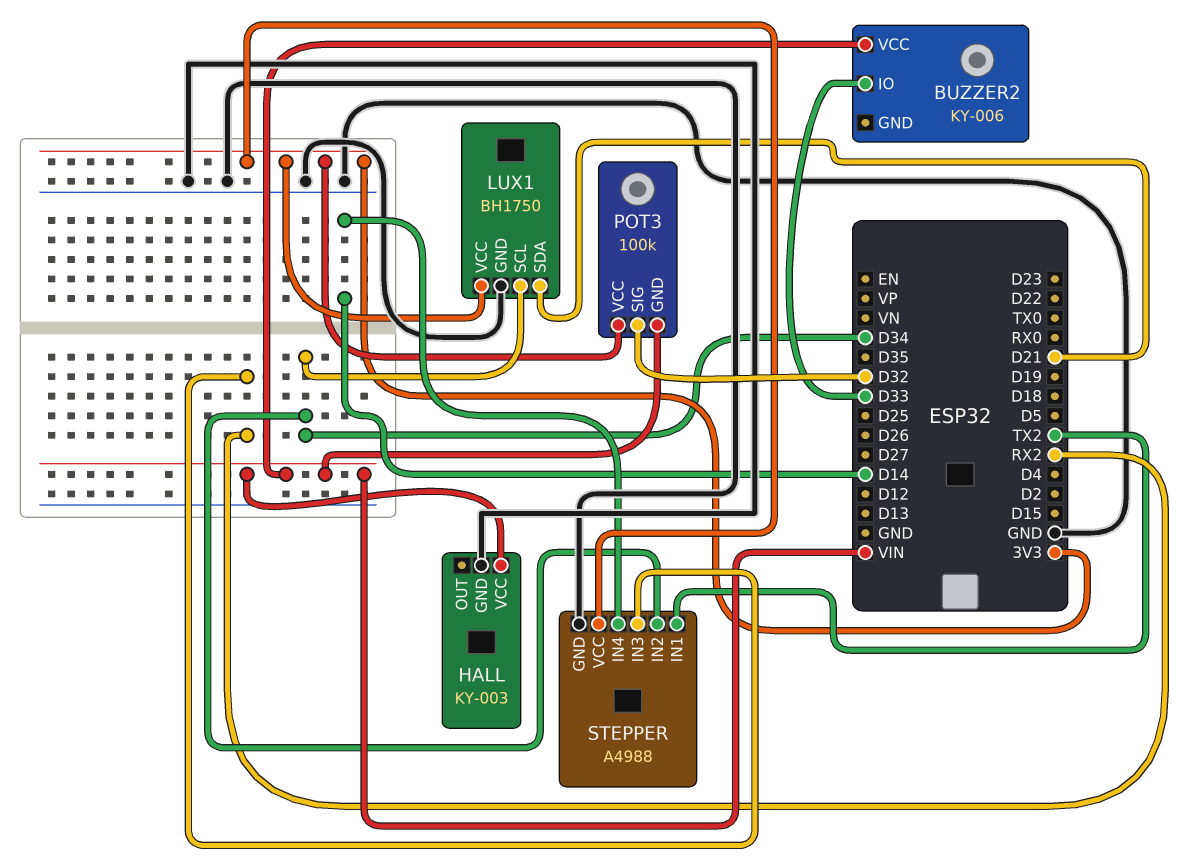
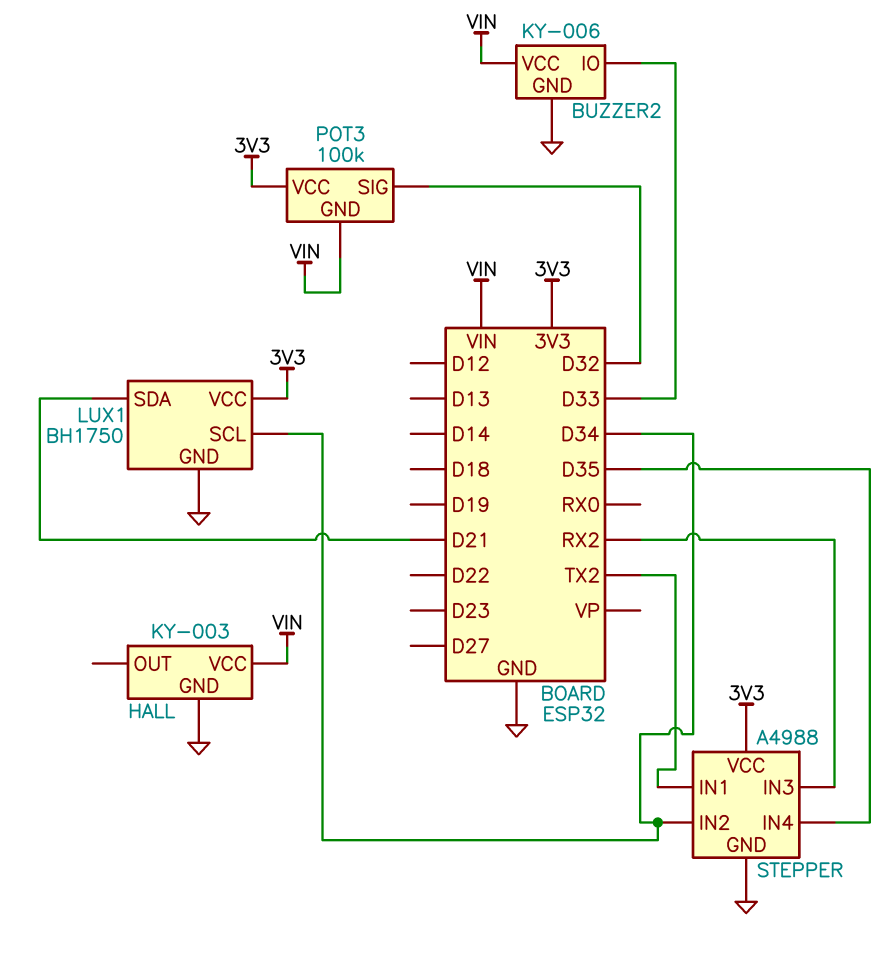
BUZZER2 pin GND: none -> GND
STEPPER pin IN4: D14 -> D35

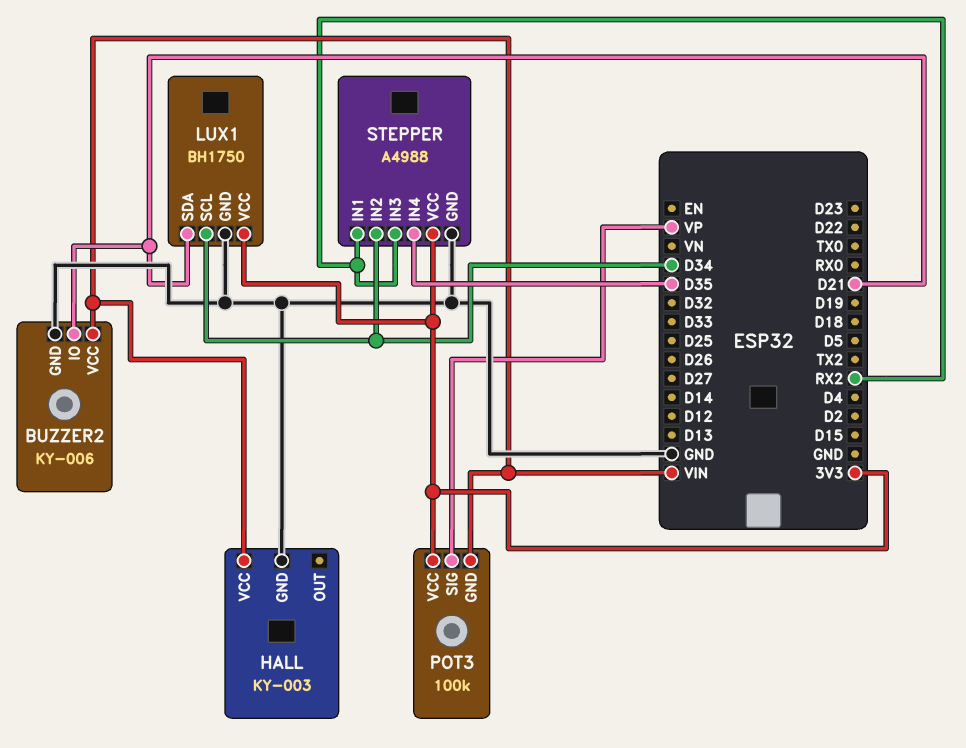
BUZZER2 pin IO: D33 -> D21
POT3 pin SIG: D32 -> VP
STEPPER pin IN1: TX2 -> RX2

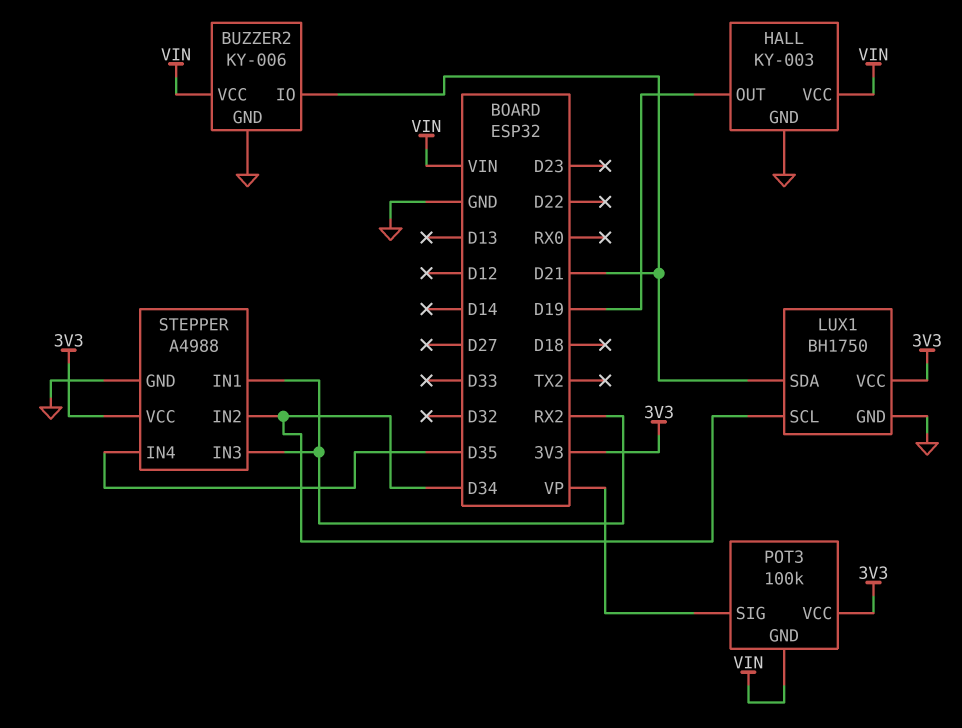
HALL pin OUT: none -> D19

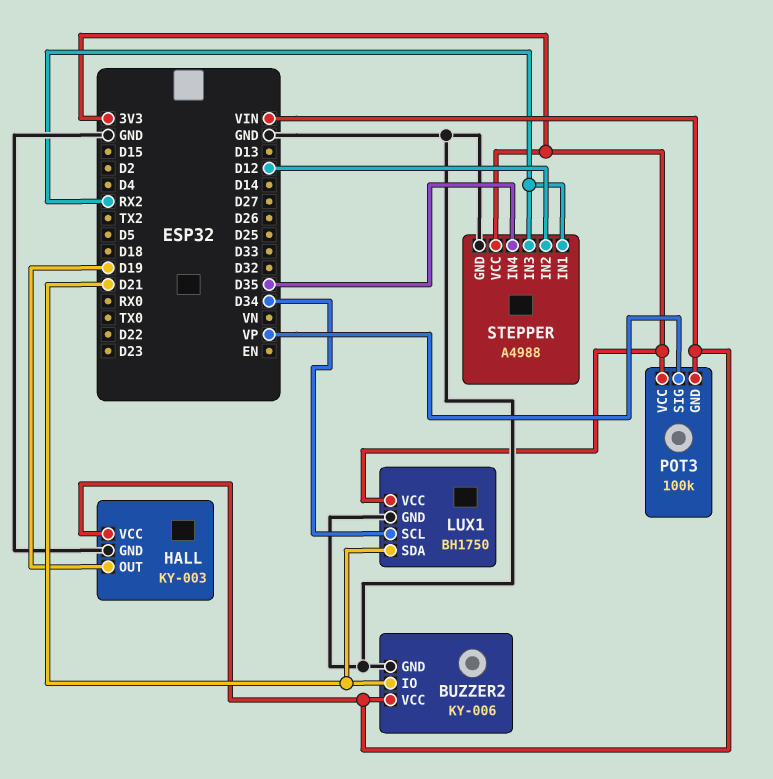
STEPPER pin IN2: D34 -> D12

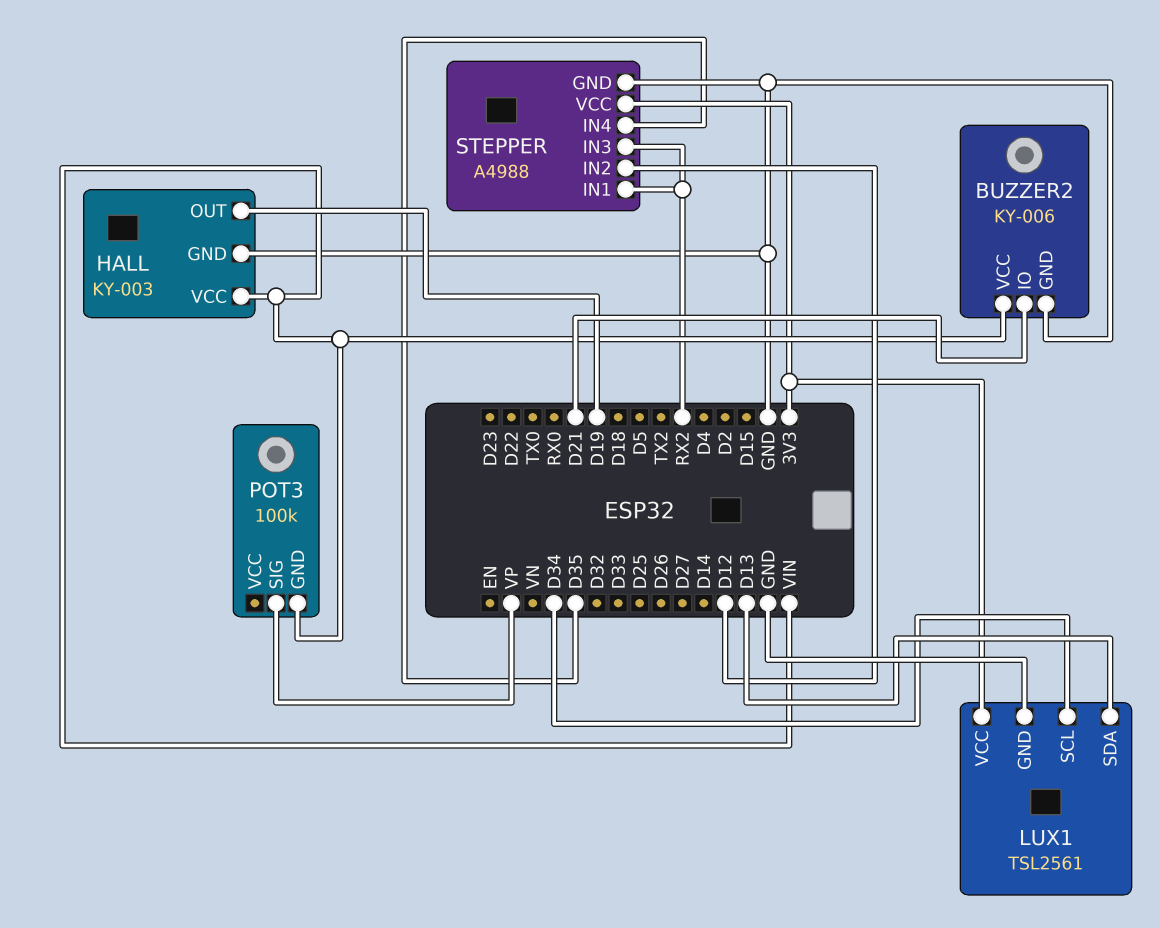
LUX1: BH1750 -> TSL2561
LUX1 pin SDA: D21 -> D13
POT3 pin VCC: 3V3 -> none

